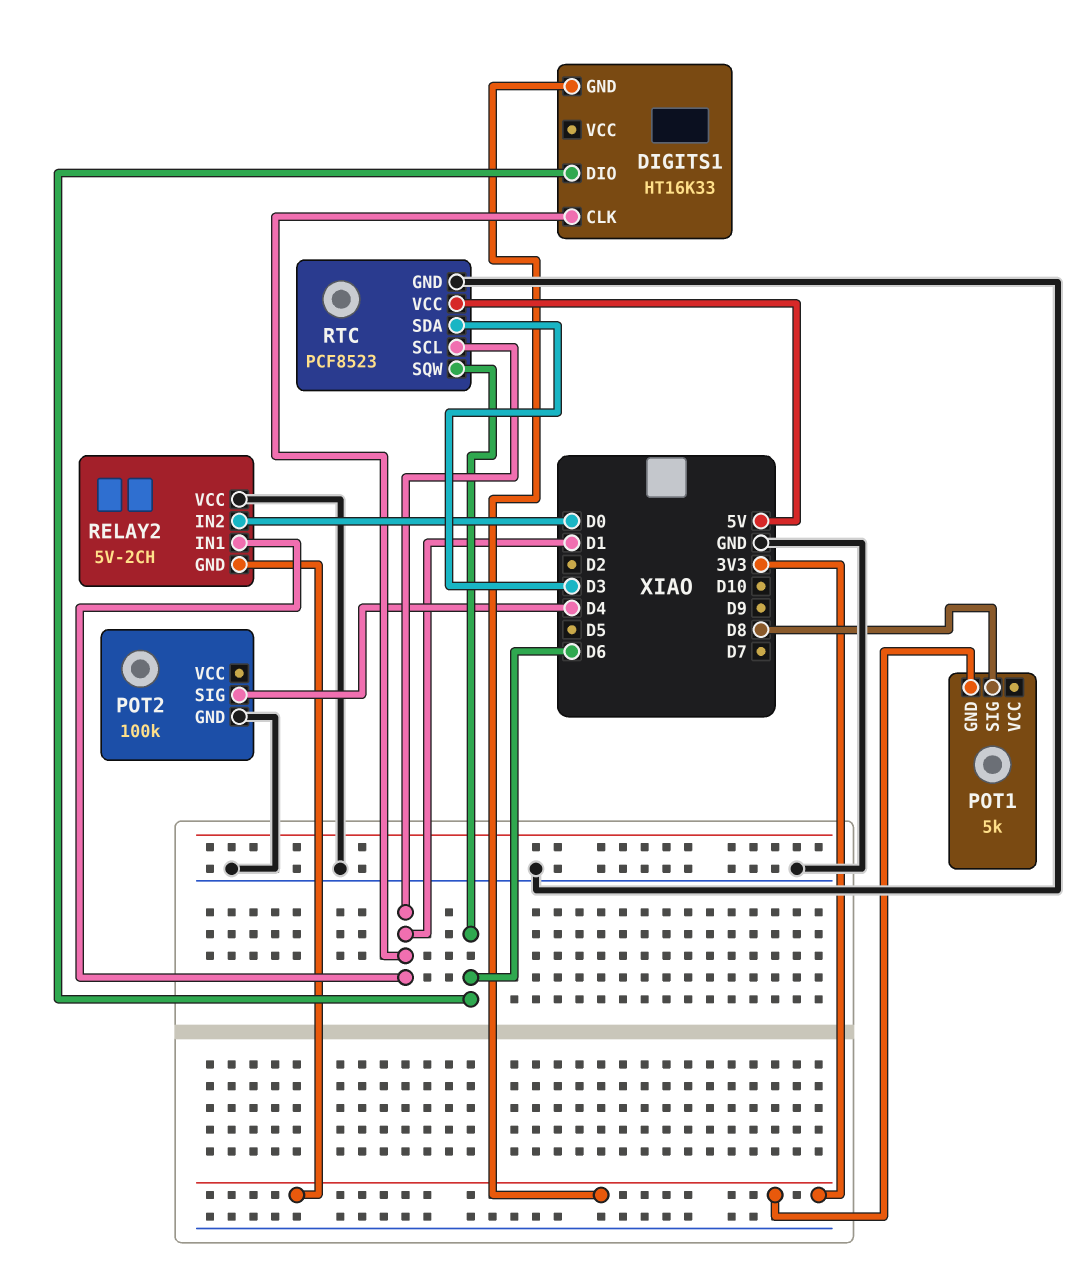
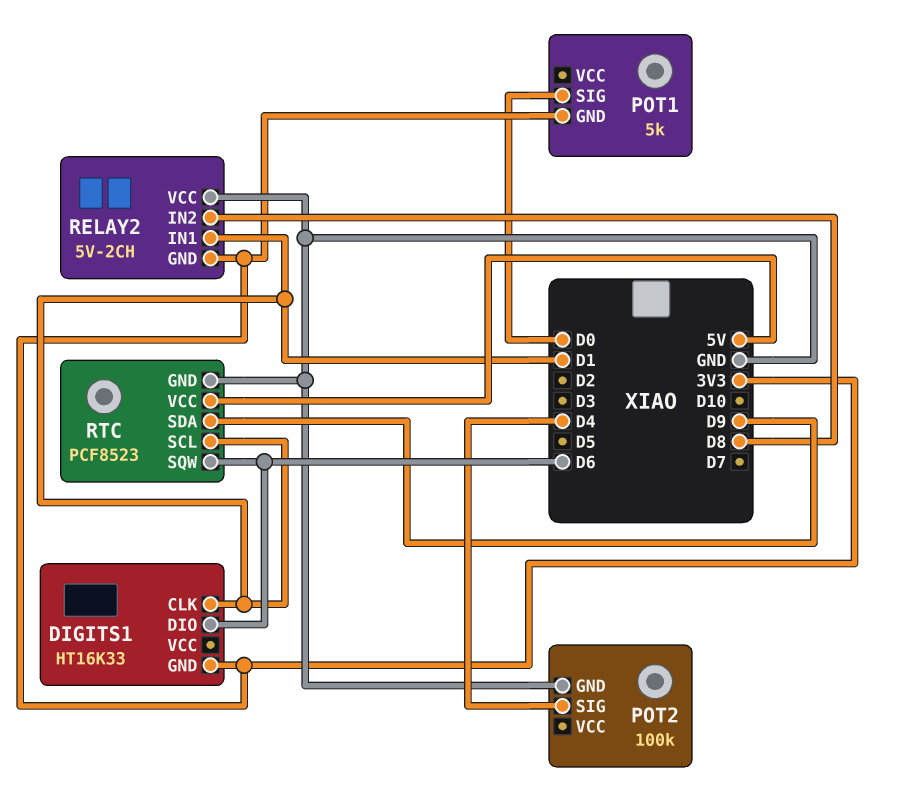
POT1 pin SIG: D8 -> D0
RELAY2 pin IN2: D0 -> D8
RTC pin SDA: D3 -> D9

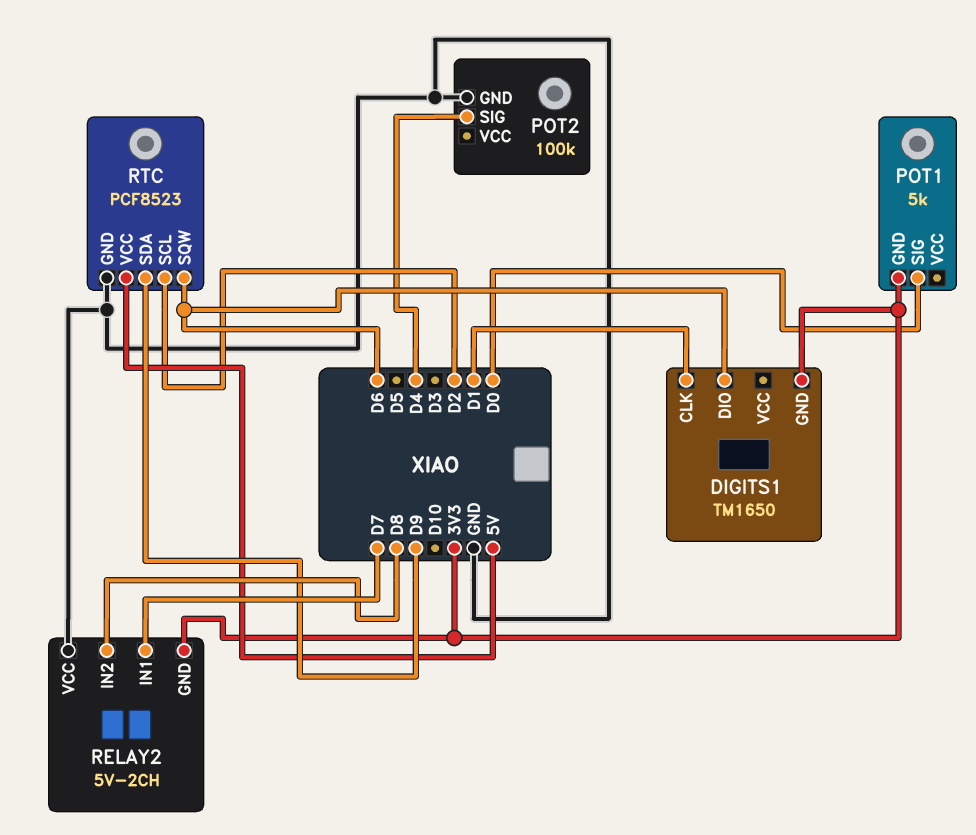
DIGITS1: HT16K33 -> TM1650
RELAY2 pin IN1: D1 -> D7
RTC pin SCL: D1 -> D2

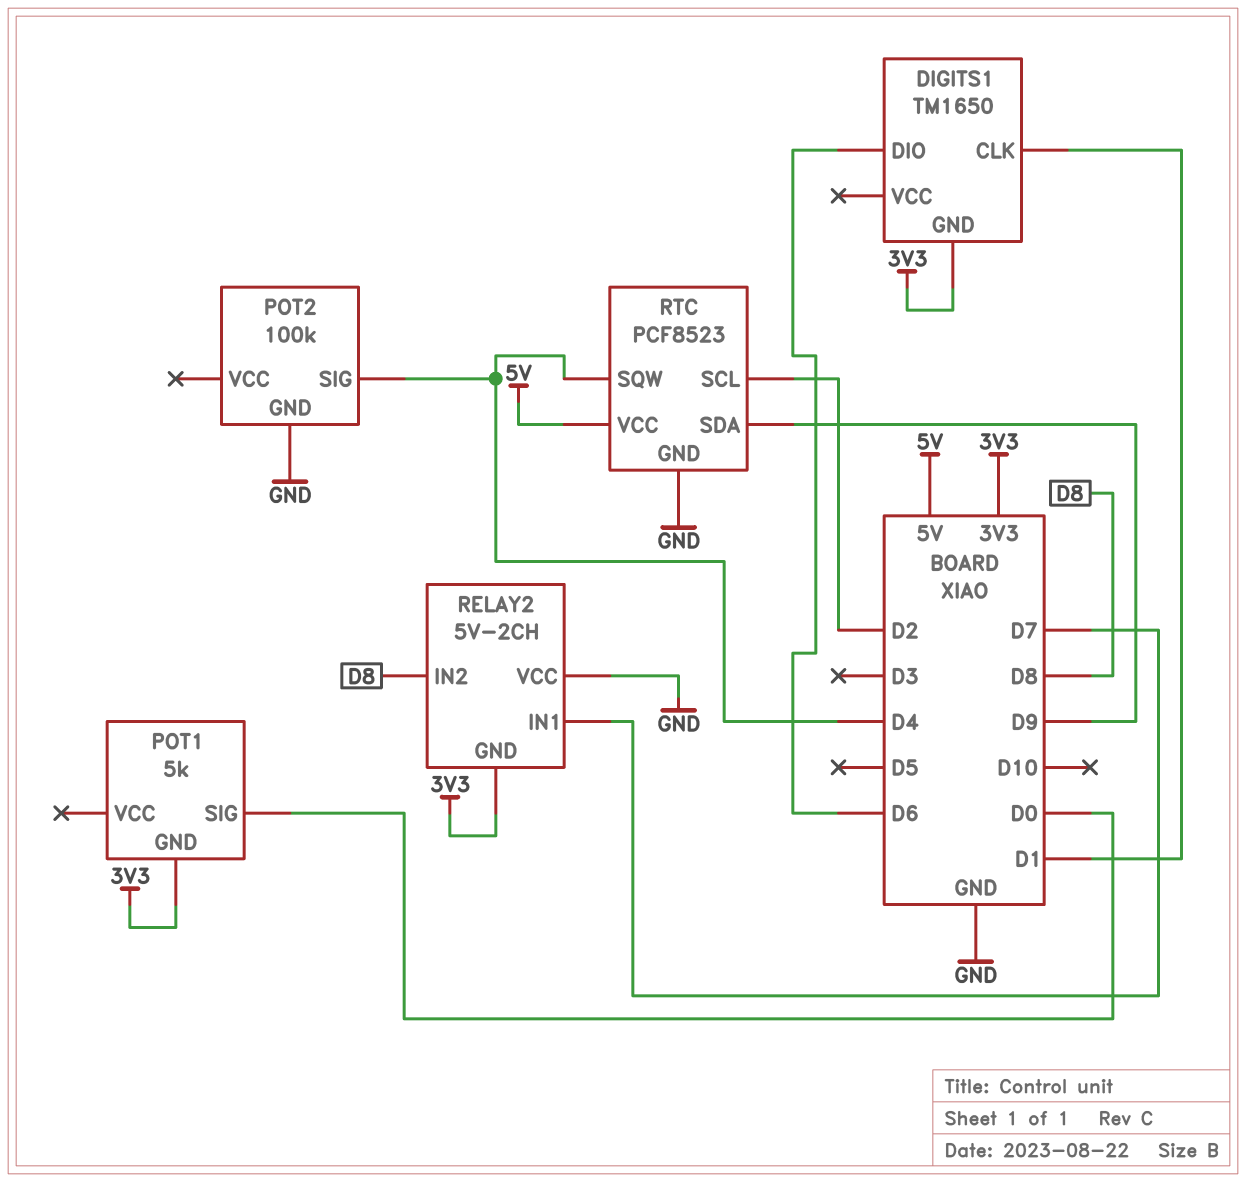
RTC pin SQW: D6 -> D4

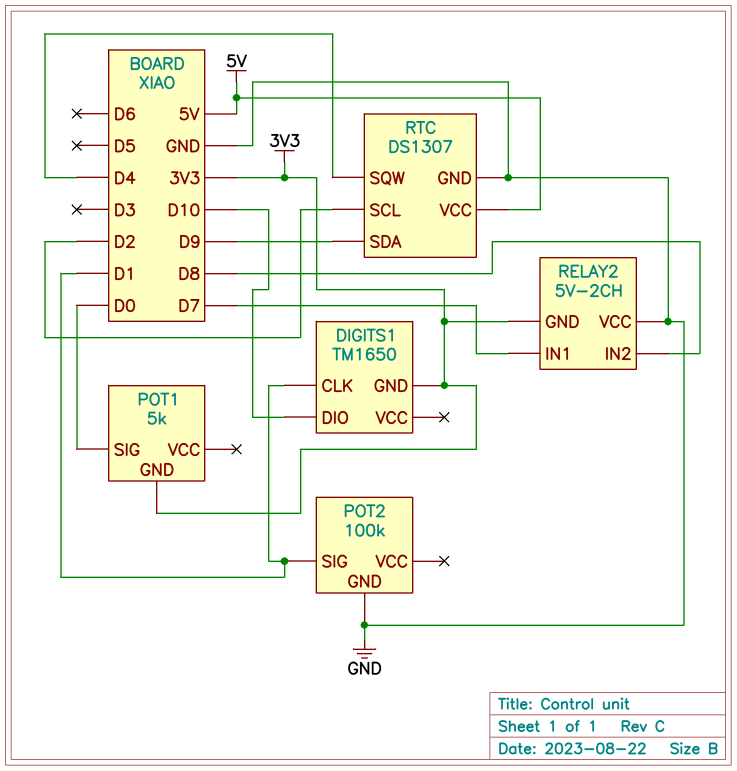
DIGITS1 pin DIO: D6 -> D10
POT2 pin SIG: D4 -> D1
RTC: PCF8523 -> DS1307

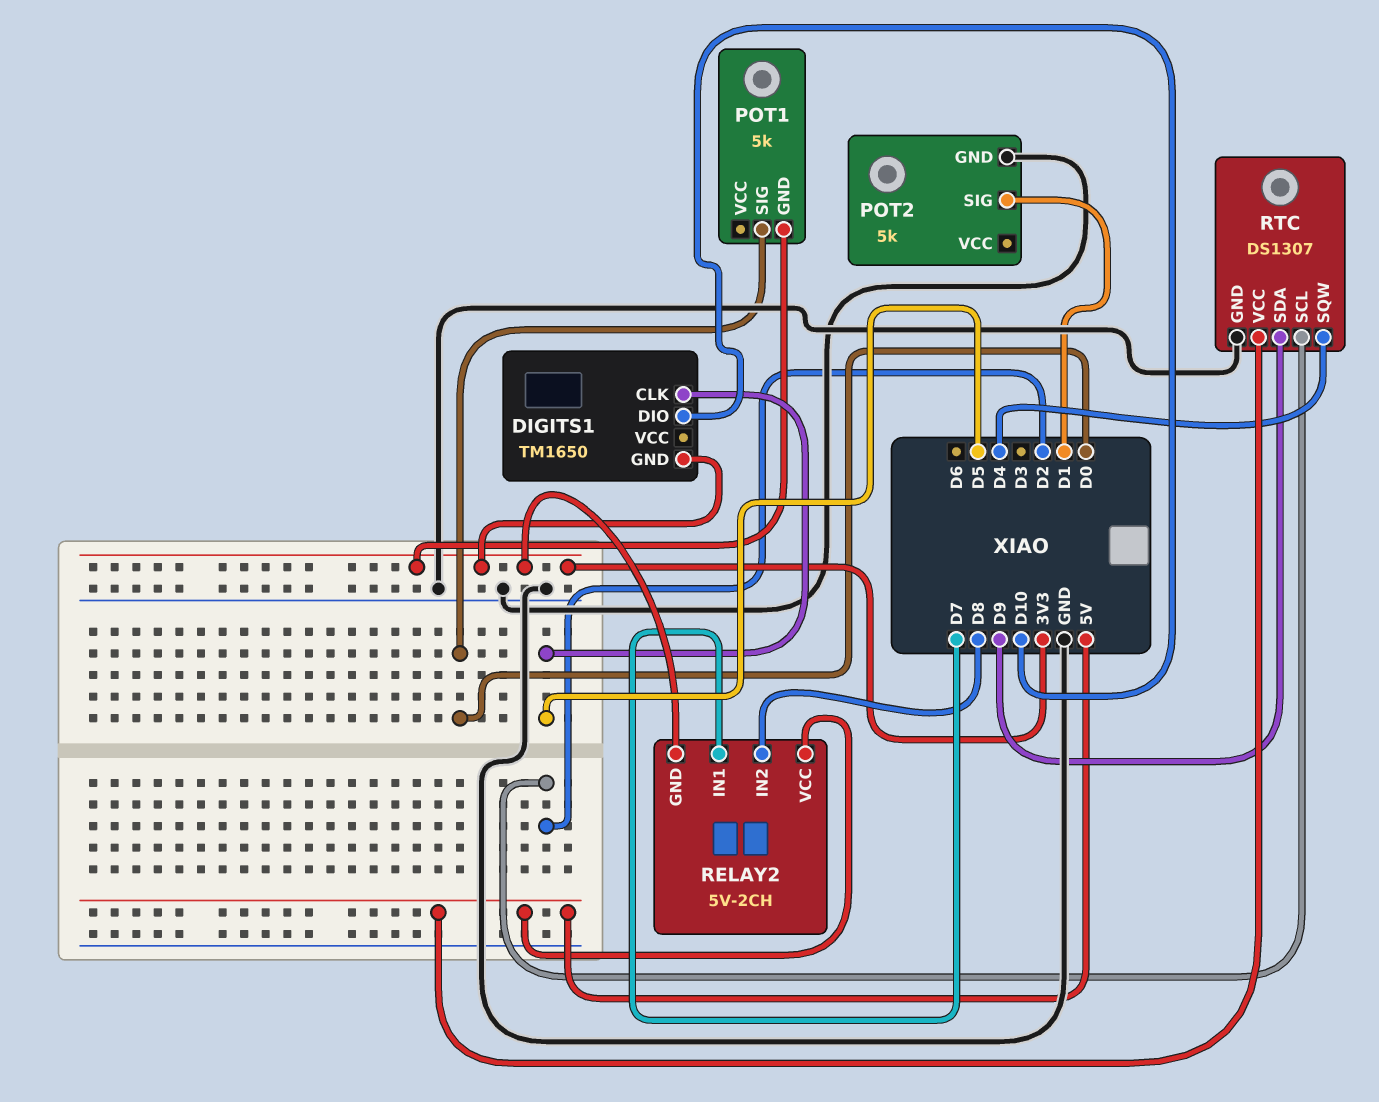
DIGITS1 pin CLK: D1 -> D5
POT2: 100k -> 5k
RELAY2 pin VCC: GND -> 5V

